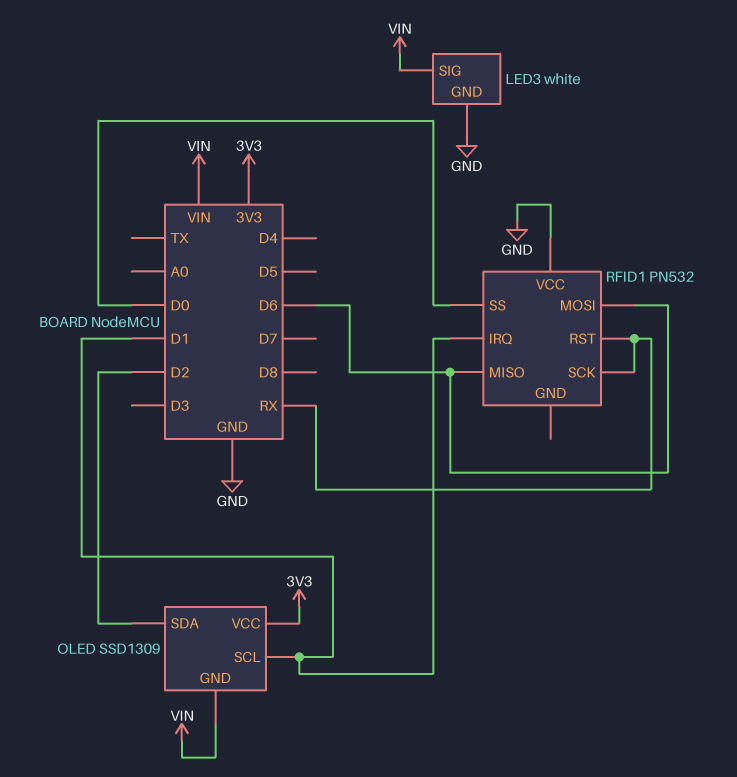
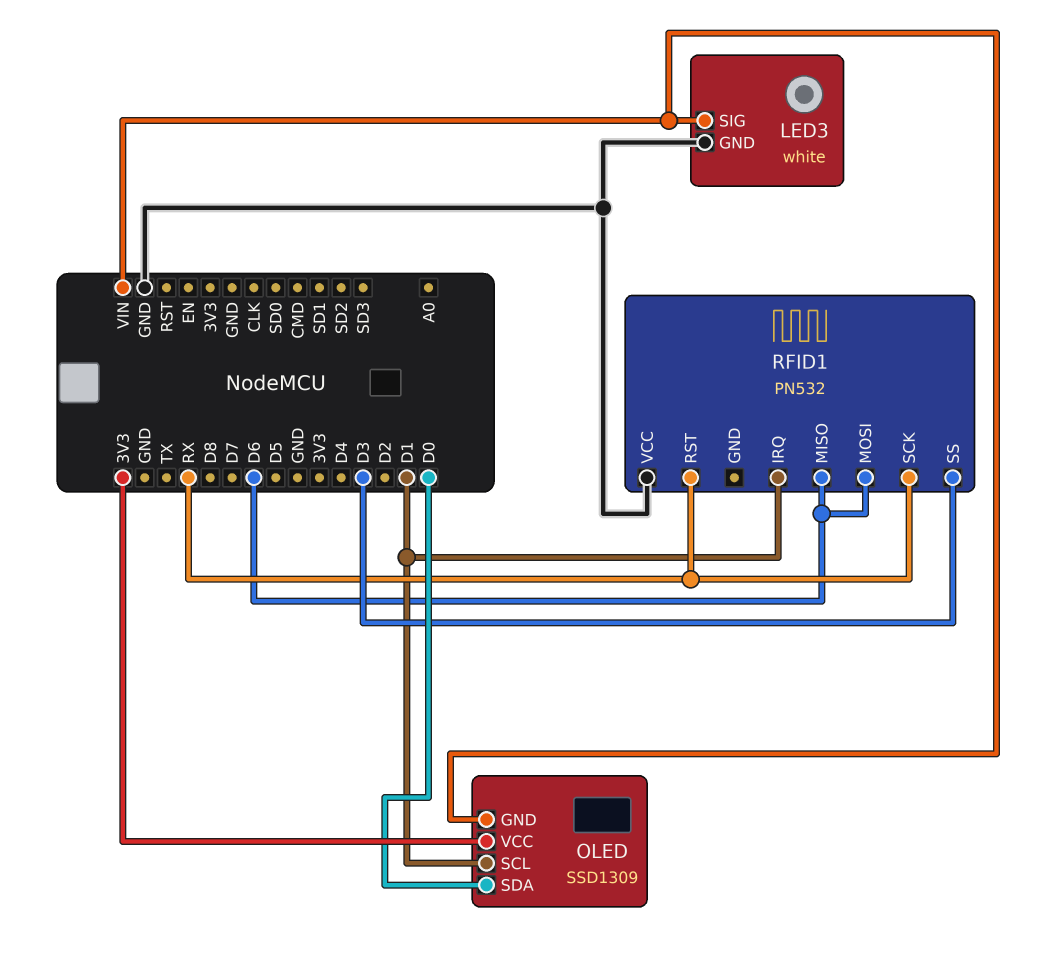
OLED pin SDA: D2 -> D0
RFID1 pin SS: D0 -> D3

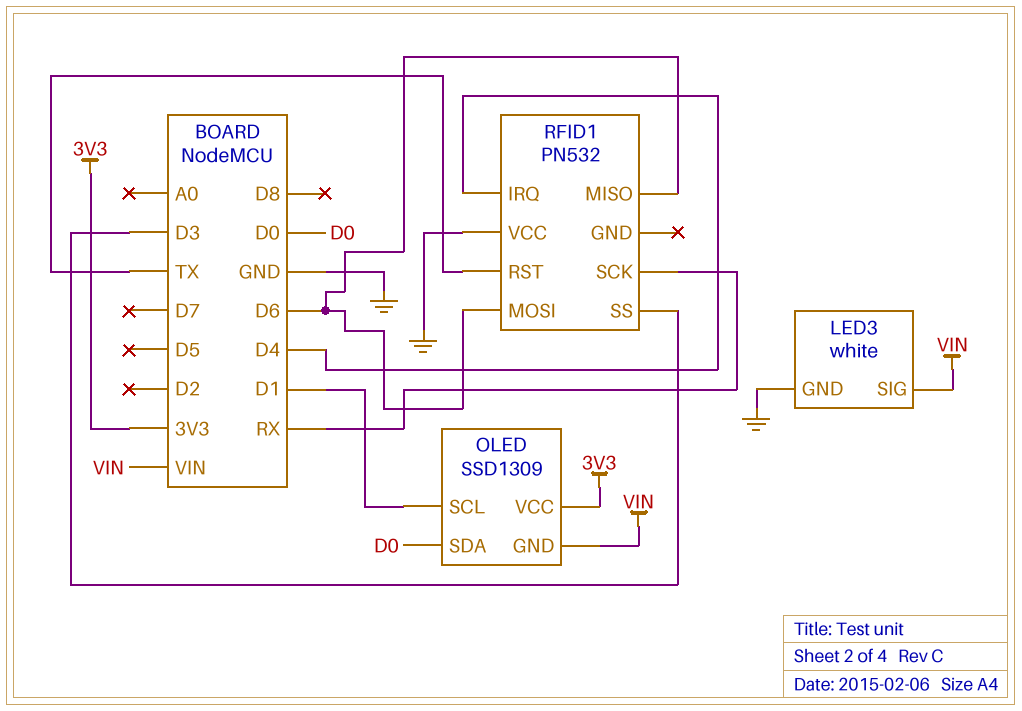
RFID1 pin IRQ: D1 -> D4
RFID1 pin RST: RX -> TX

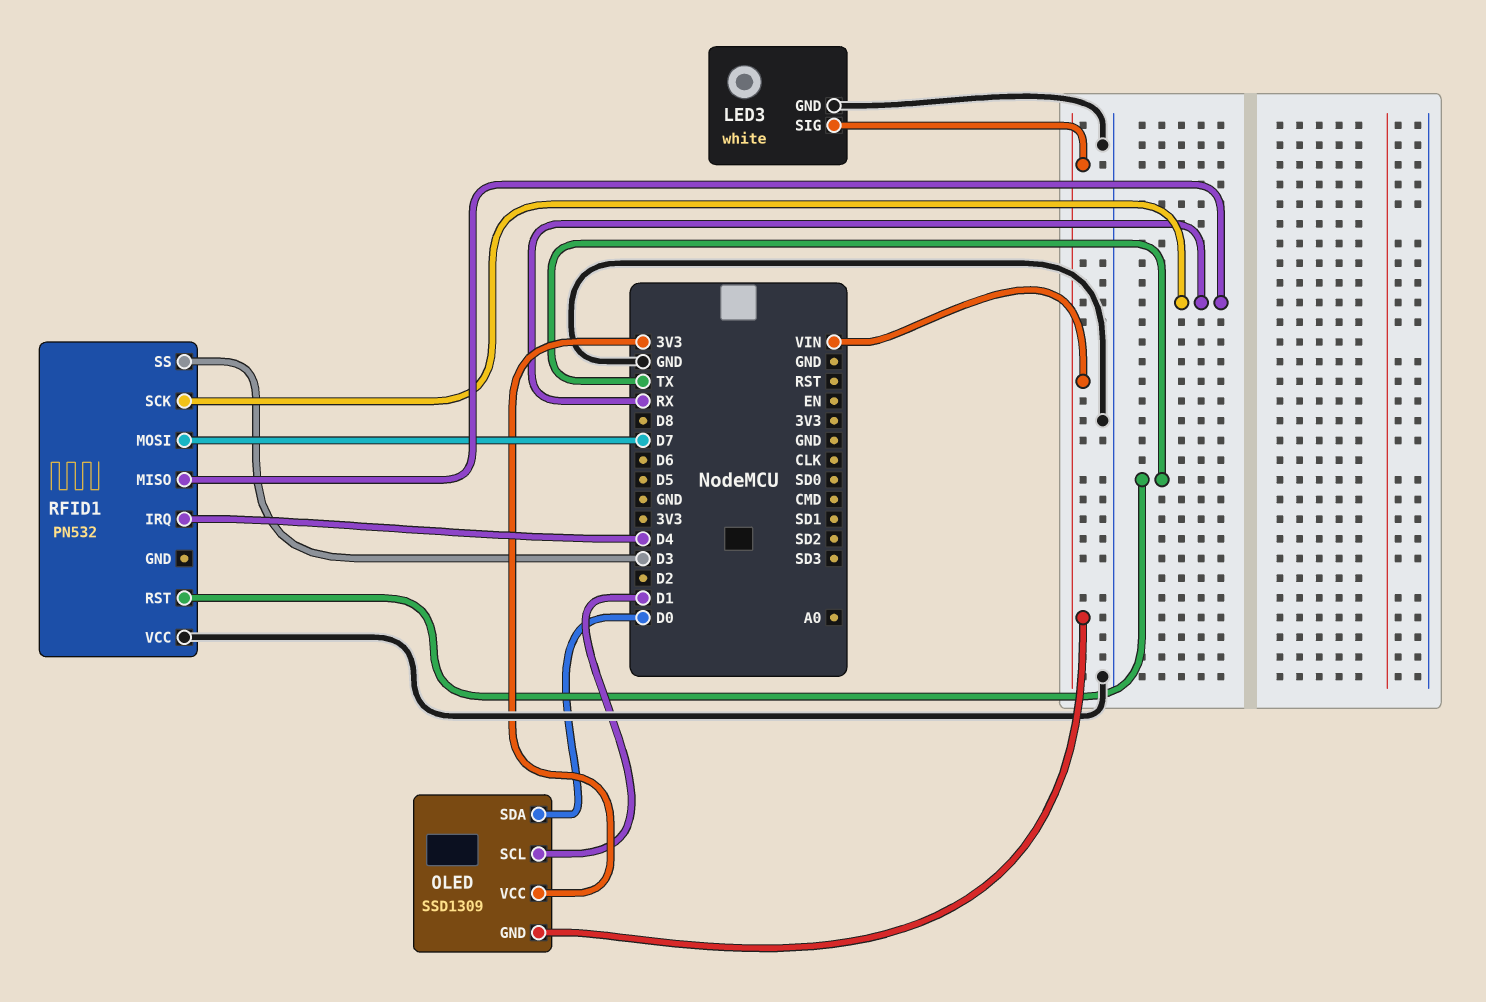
RFID1 pin MISO: D6 -> RX
RFID1 pin MOSI: D6 -> D7

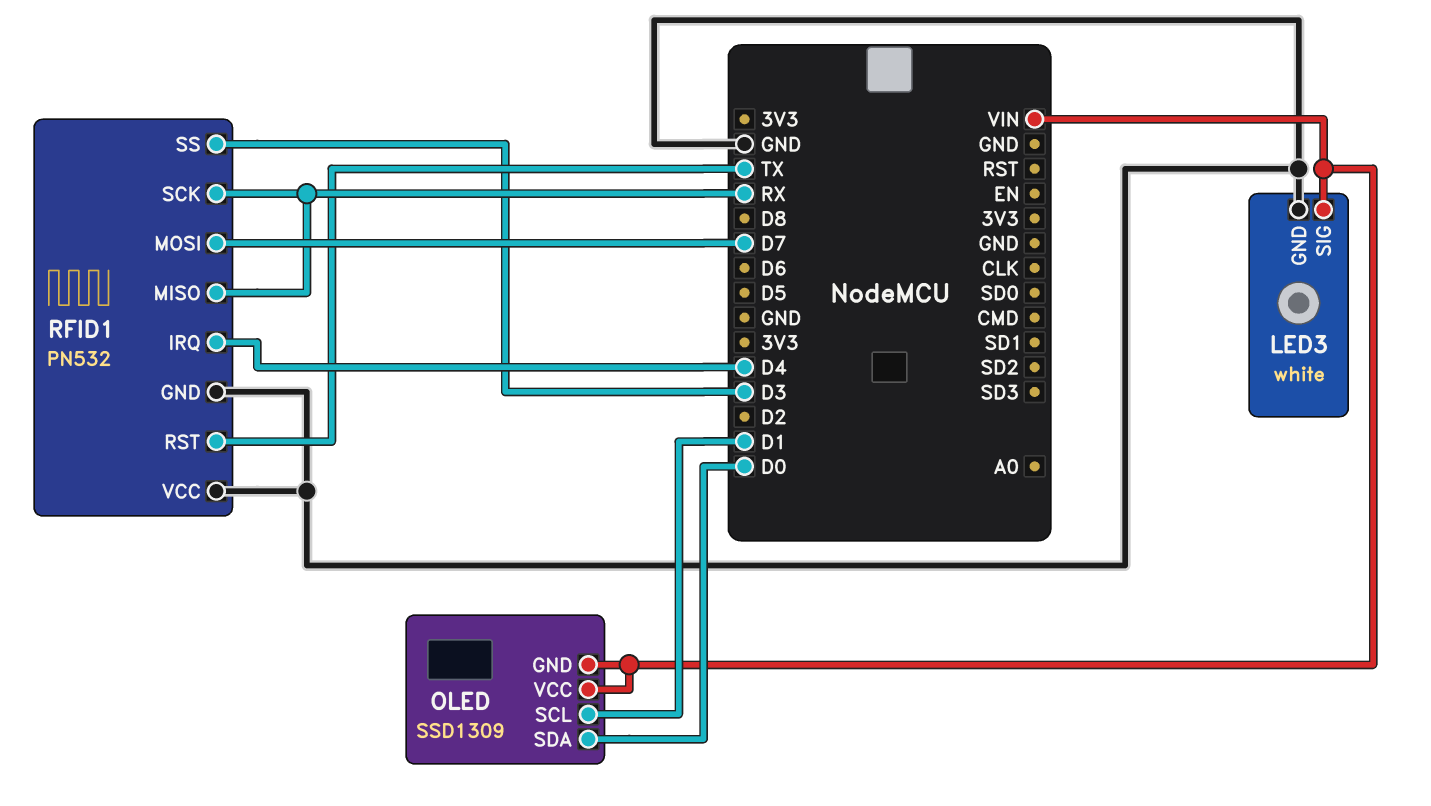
OLED pin VCC: 3V3 -> VIN
RFID1 pin GND: none -> GND

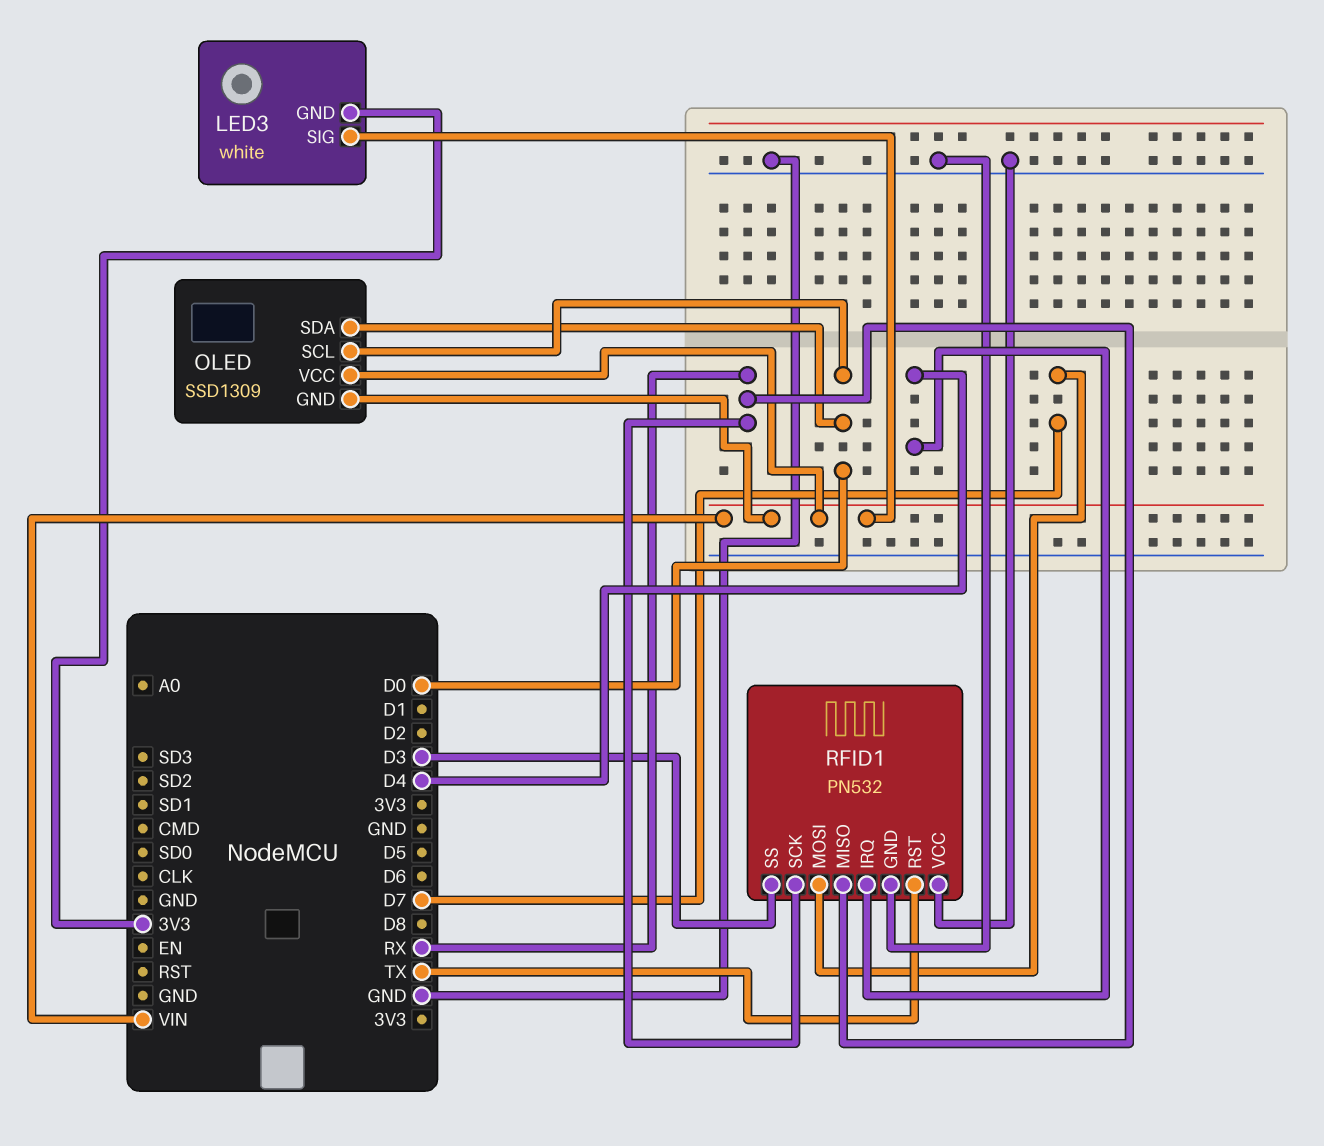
LED3 pin GND: GND -> 3V3
OLED pin SCL: D1 -> D0

